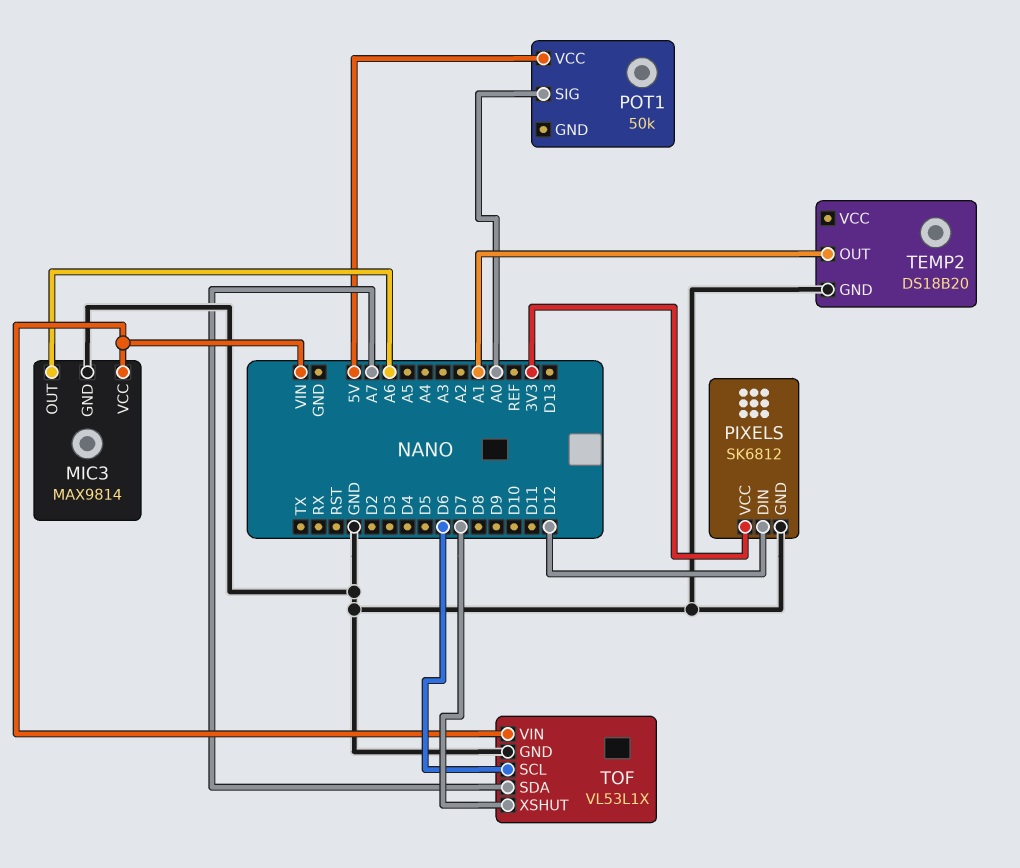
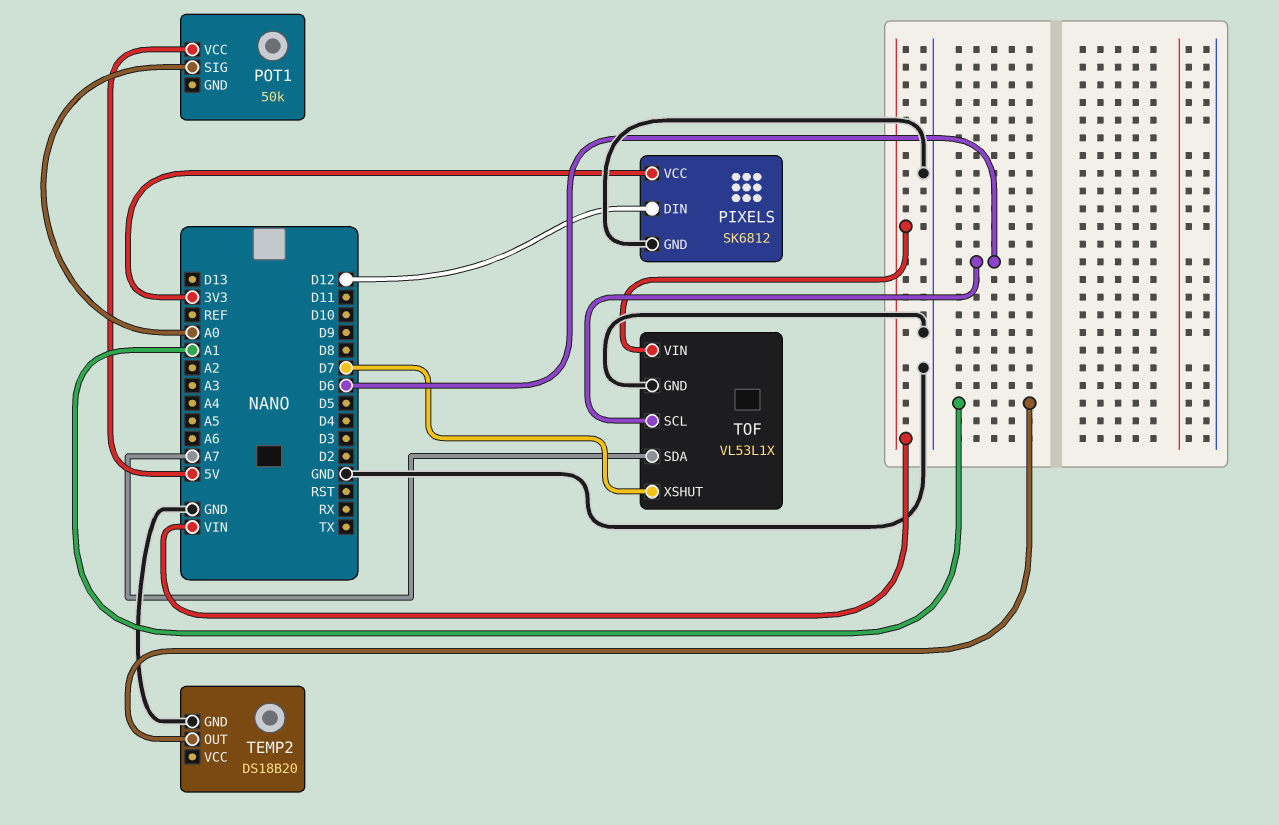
MIC3: MAX9814 -> none
MIC3 pin GND: GND -> none
MIC3 pin OUT: A6 -> none
MIC3 pin VCC: VIN -> none

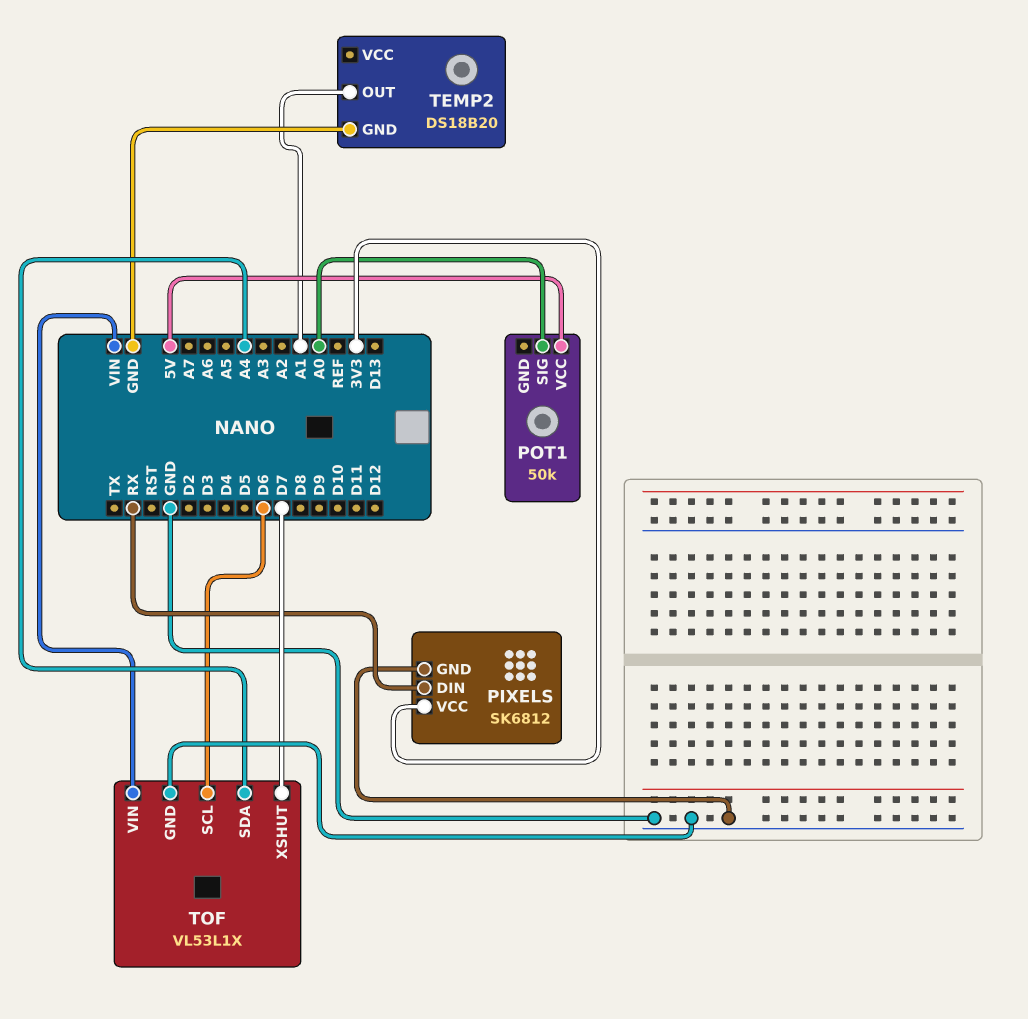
PIXELS pin DIN: D12 -> RX
TOF pin SDA: A7 -> A4

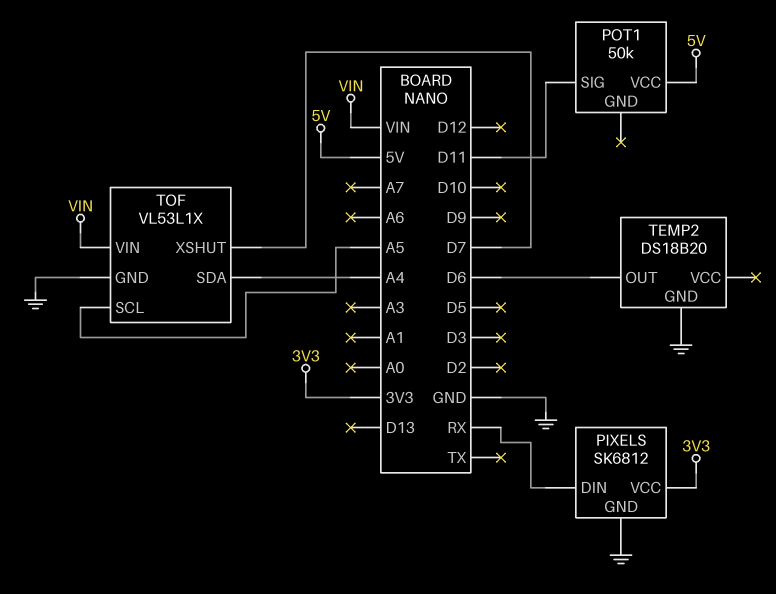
POT1 pin SIG: A0 -> D11
TEMP2 pin OUT: A1 -> D6
TOF pin SCL: D6 -> A5

